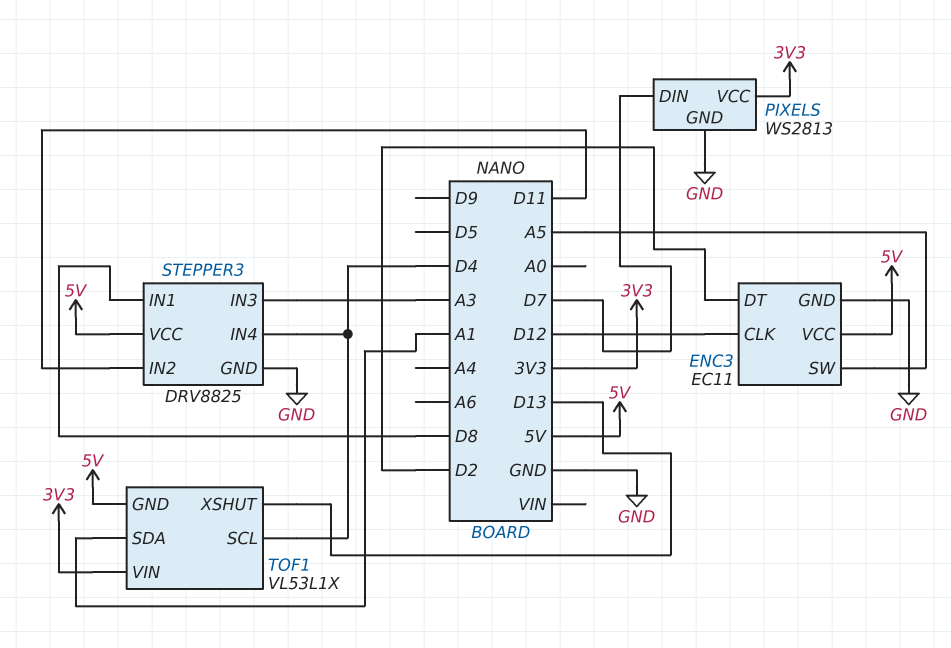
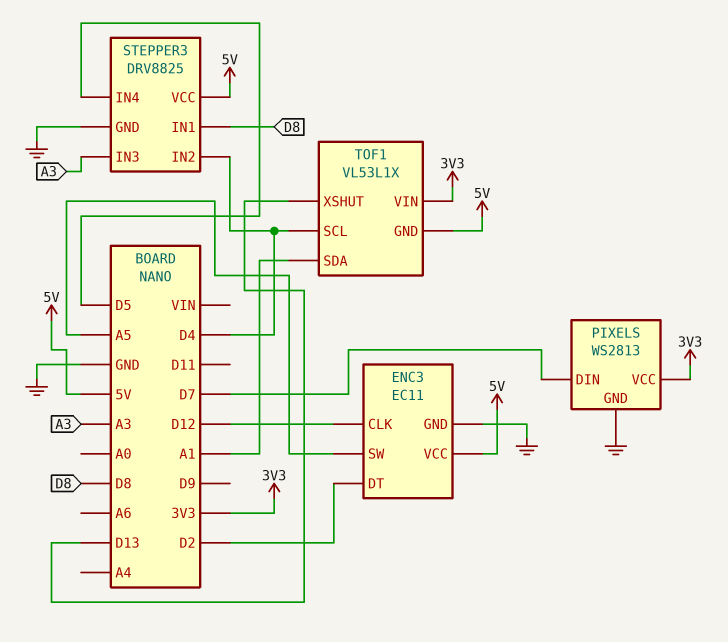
STEPPER3 pin IN2: D11 -> D4
STEPPER3 pin IN4: D4 -> D5

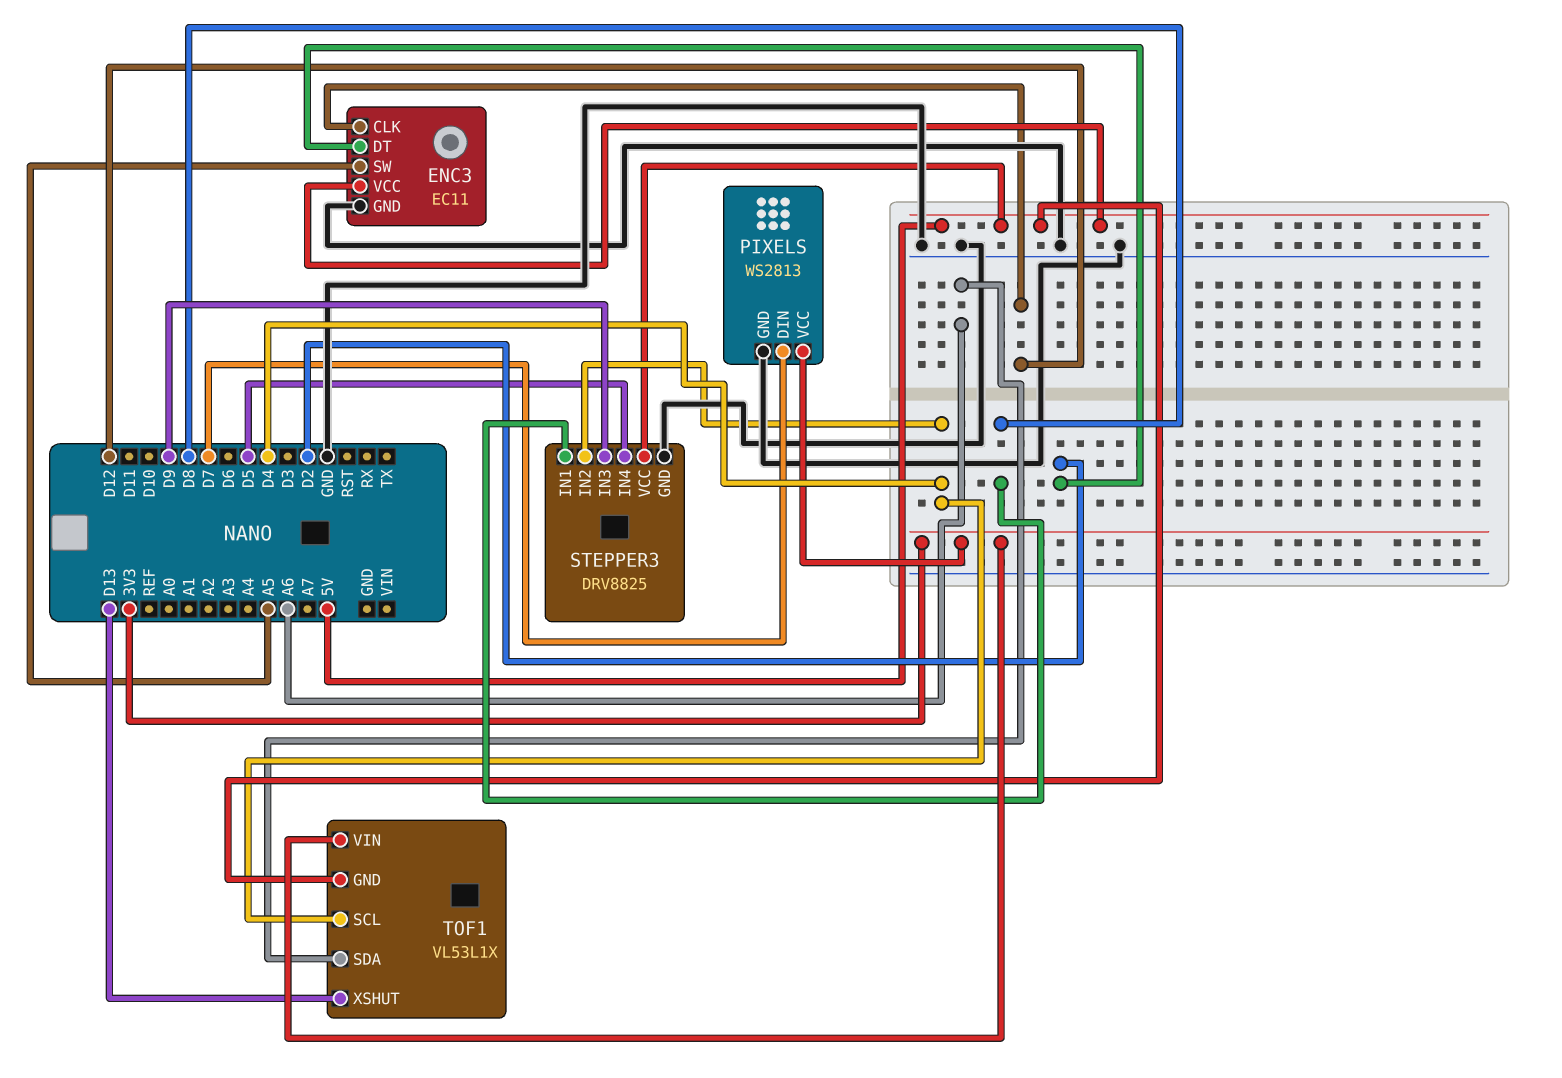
STEPPER3 pin IN3: A3 -> D9
TOF1 pin SDA: A1 -> A6

